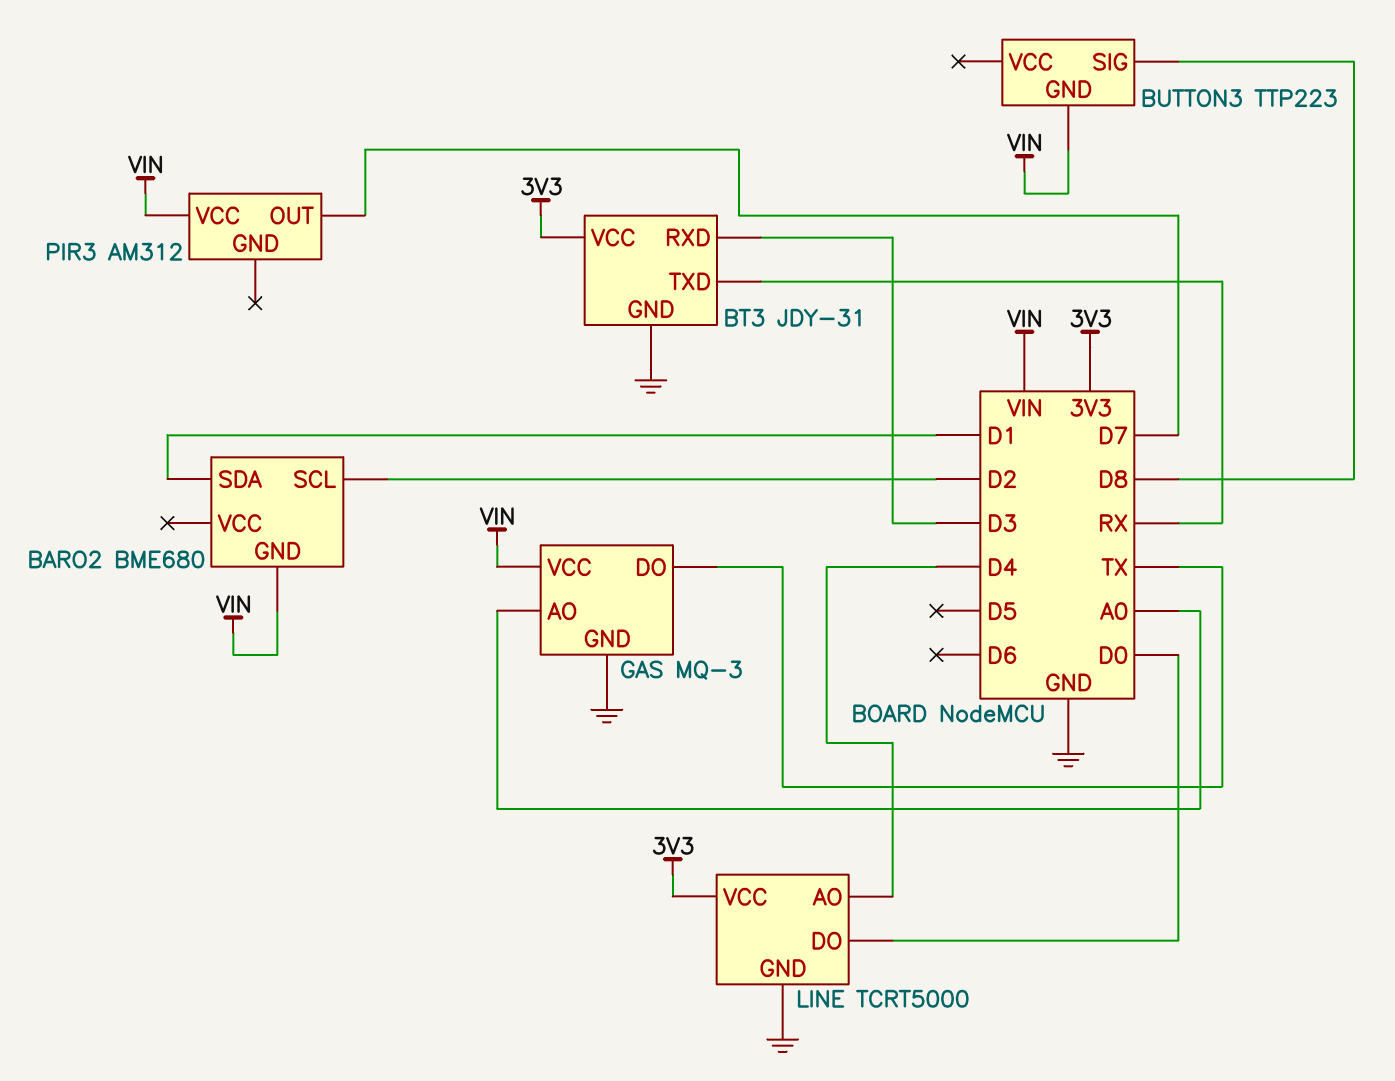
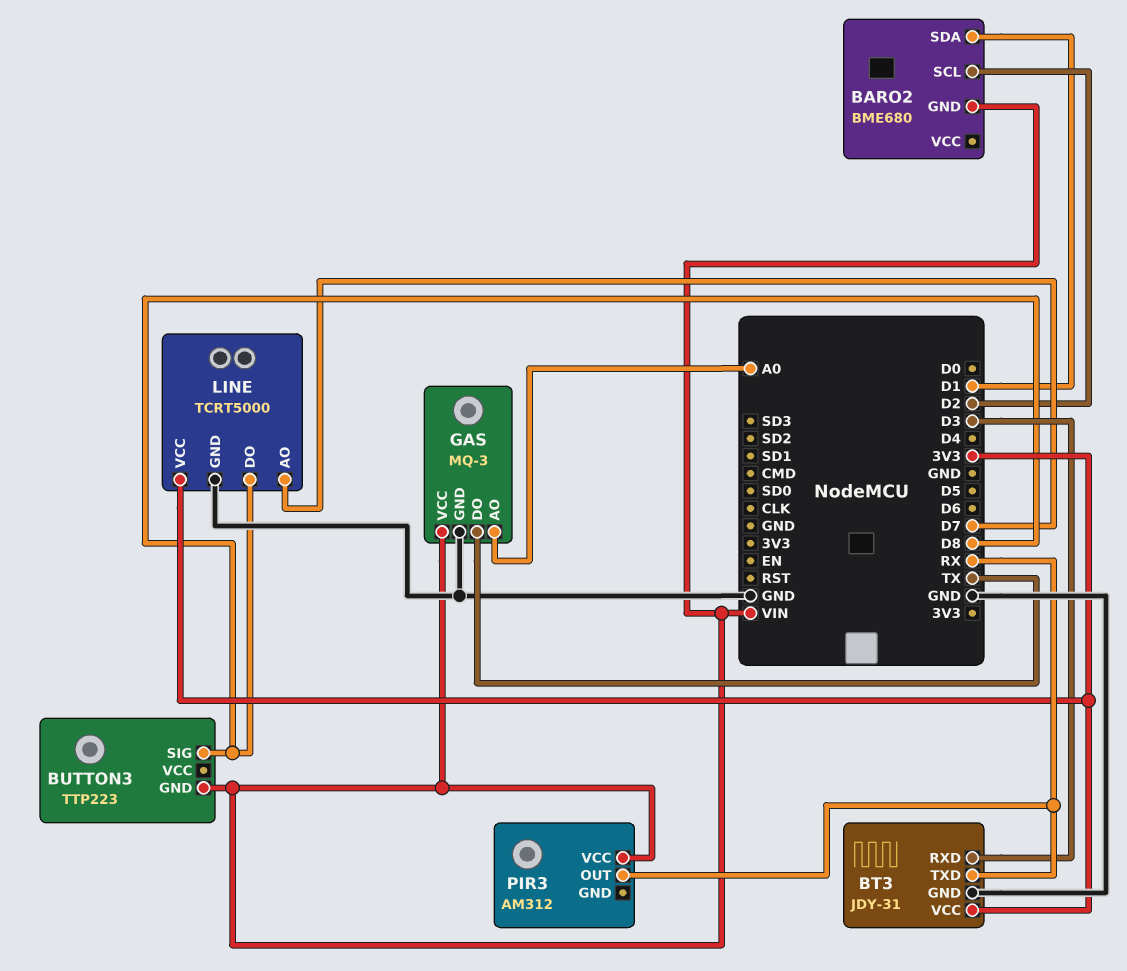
LINE pin AO: D4 -> D7
LINE pin DO: D0 -> D8
PIR3 pin OUT: D7 -> RX

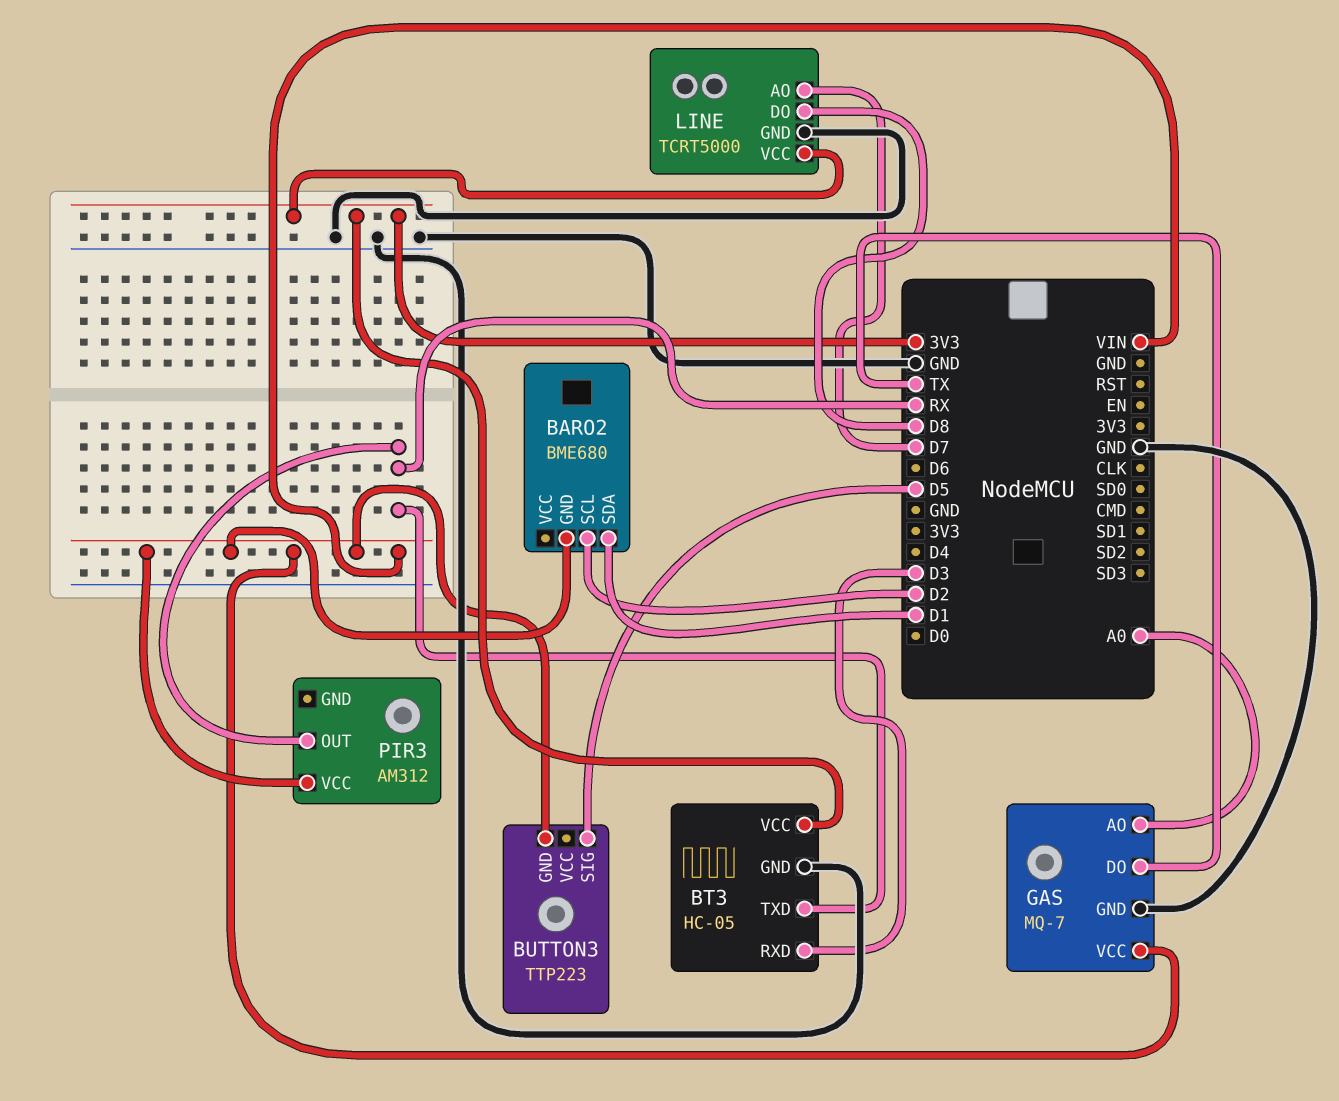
BT3: JDY-31 -> HC-05
BUTTON3 pin SIG: D8 -> D5
GAS: MQ-3 -> MQ-7

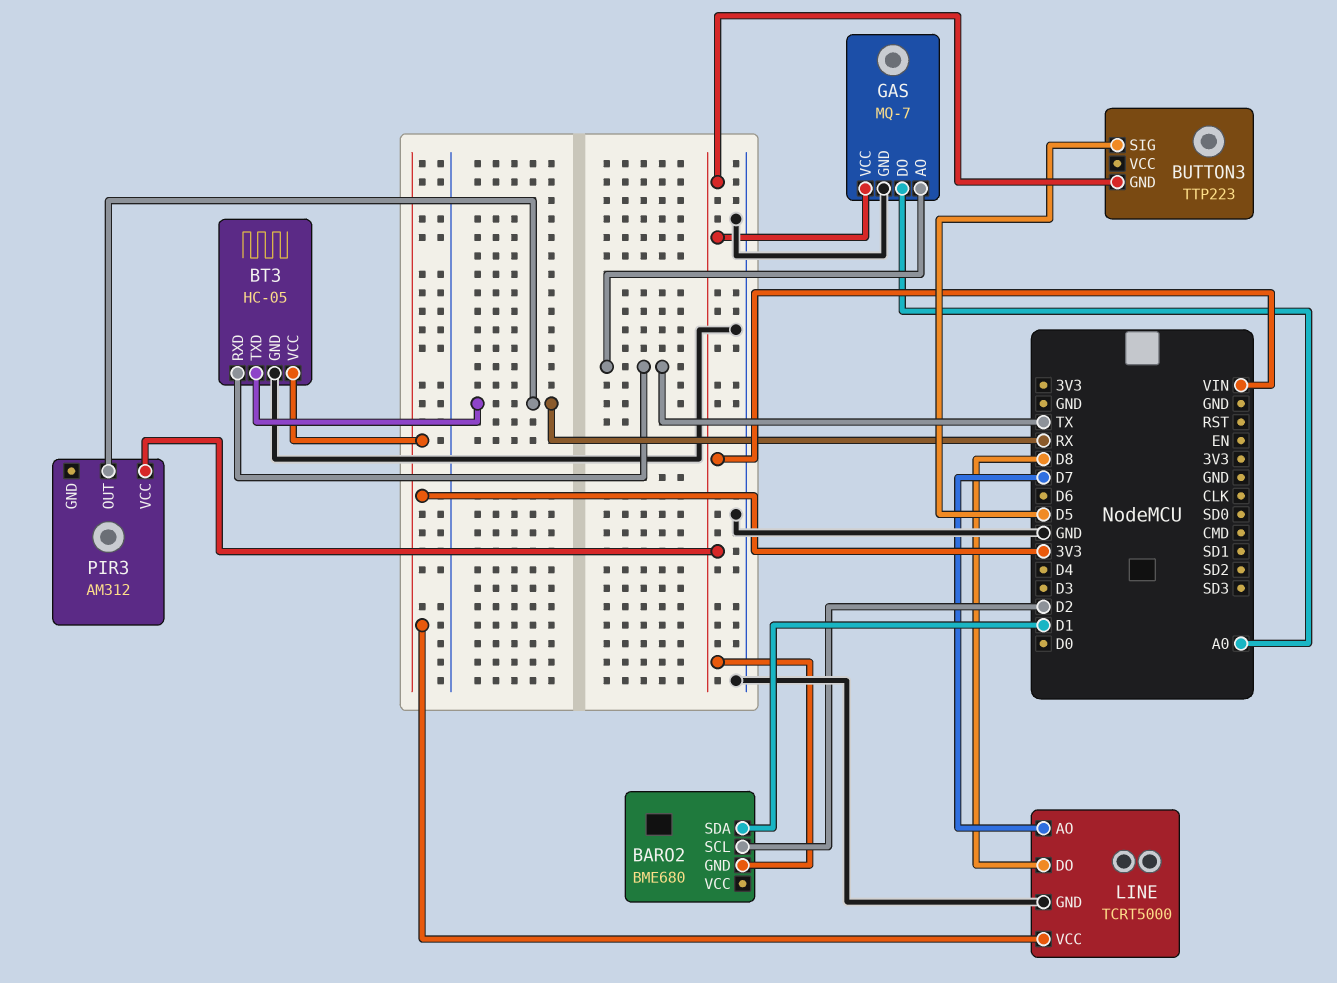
BT3 pin RXD: D3 -> TX
GAS pin AO: A0 -> TX
GAS pin DO: TX -> A0

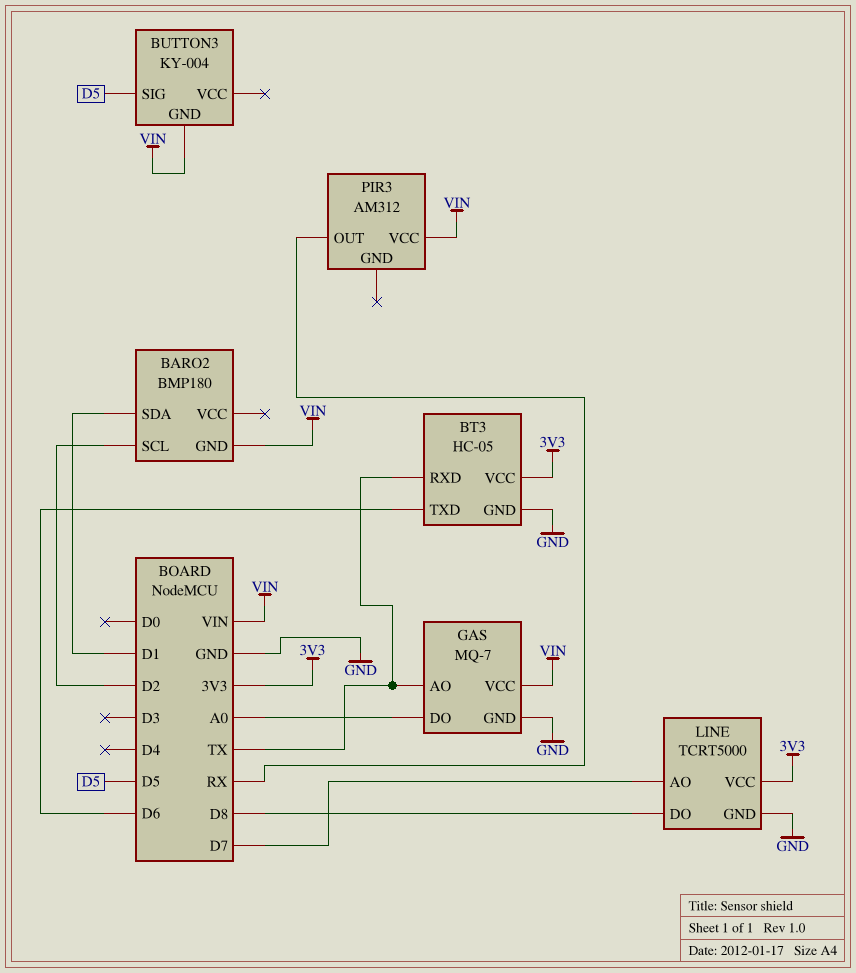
BARO2: BME680 -> BMP180
BT3 pin TXD: RX -> D6
BUTTON3: TTP223 -> KY-004

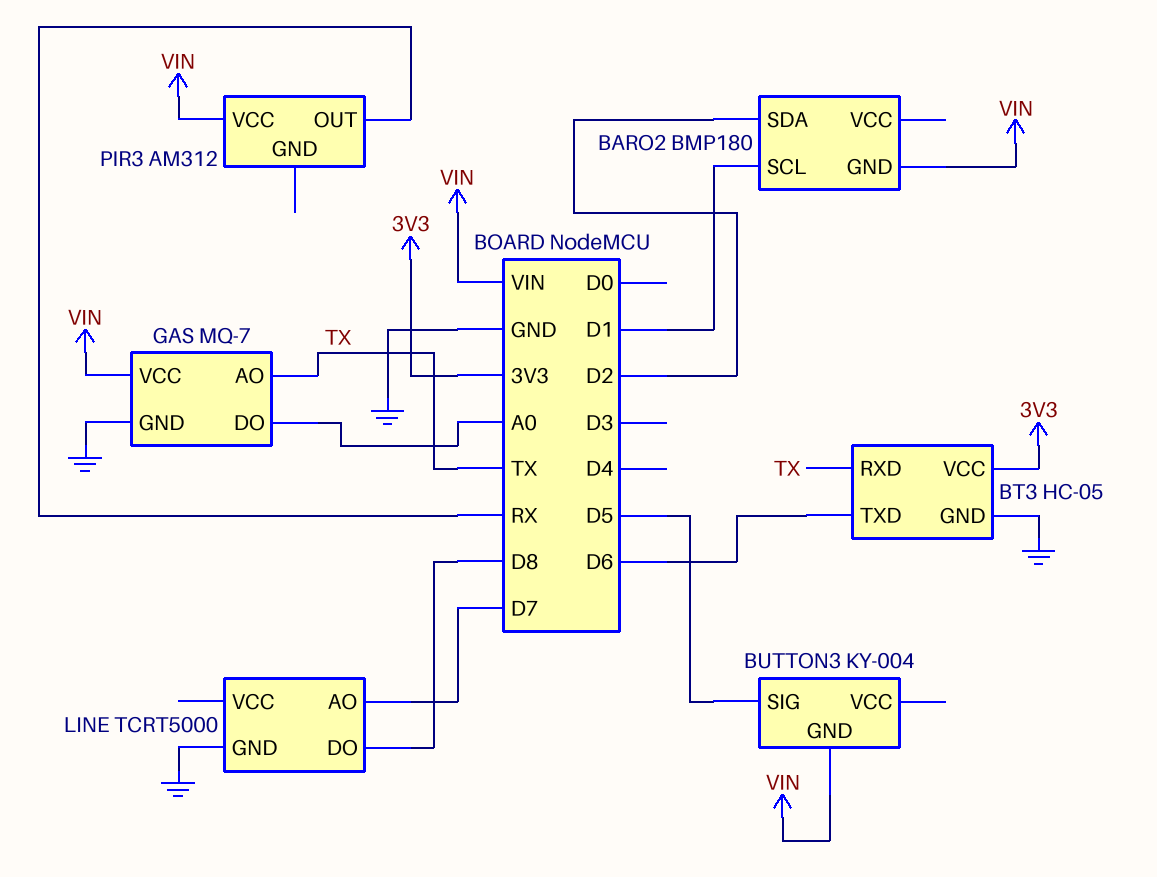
BARO2 pin SCL: D2 -> D1
BARO2 pin SDA: D1 -> D2
LINE pin VCC: 3V3 -> none

